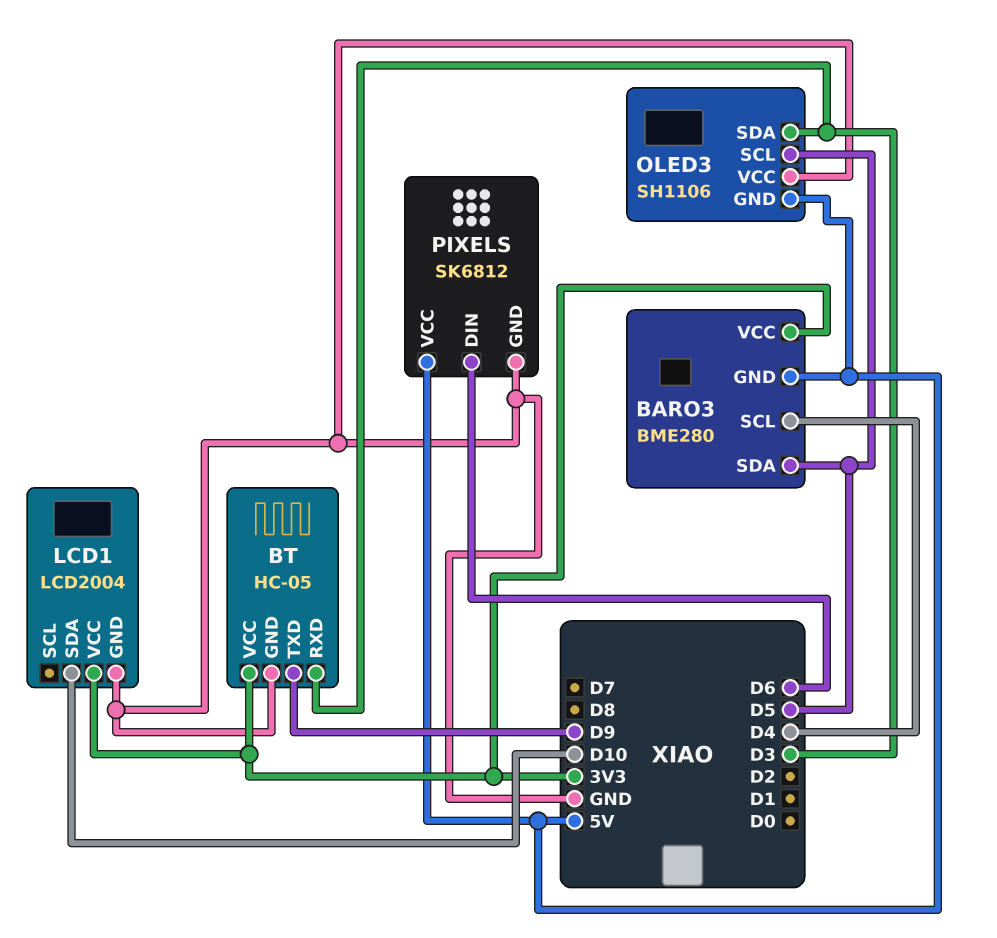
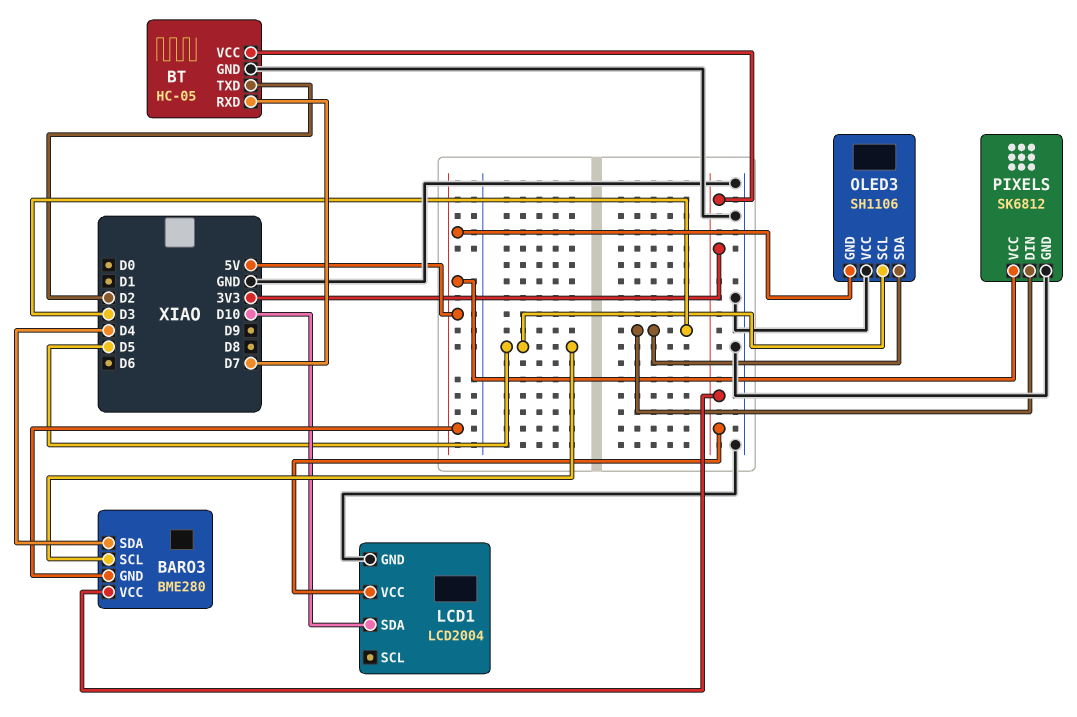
BARO3 pin SCL: D4 -> D5
BARO3 pin SDA: D5 -> D4
BT pin RXD: D3 -> D7
BT pin TXD: D9 -> D2
PIXELS pin DIN: D6 -> D3

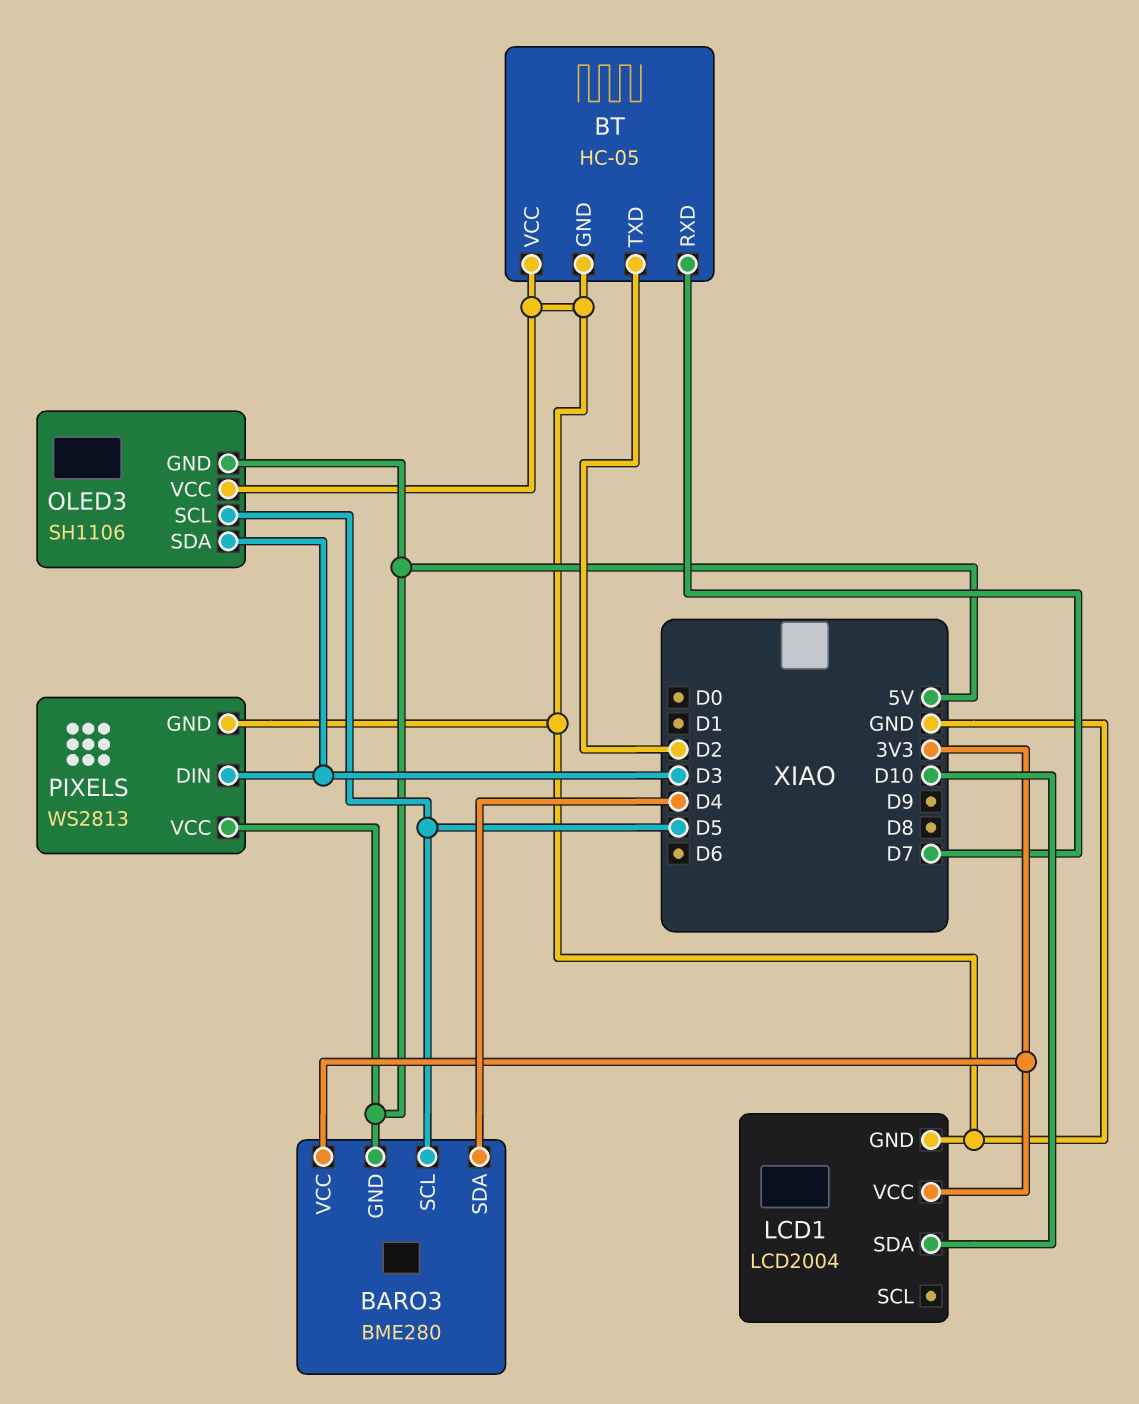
BT pin VCC: 3V3 -> GND
PIXELS: SK6812 -> WS2813

